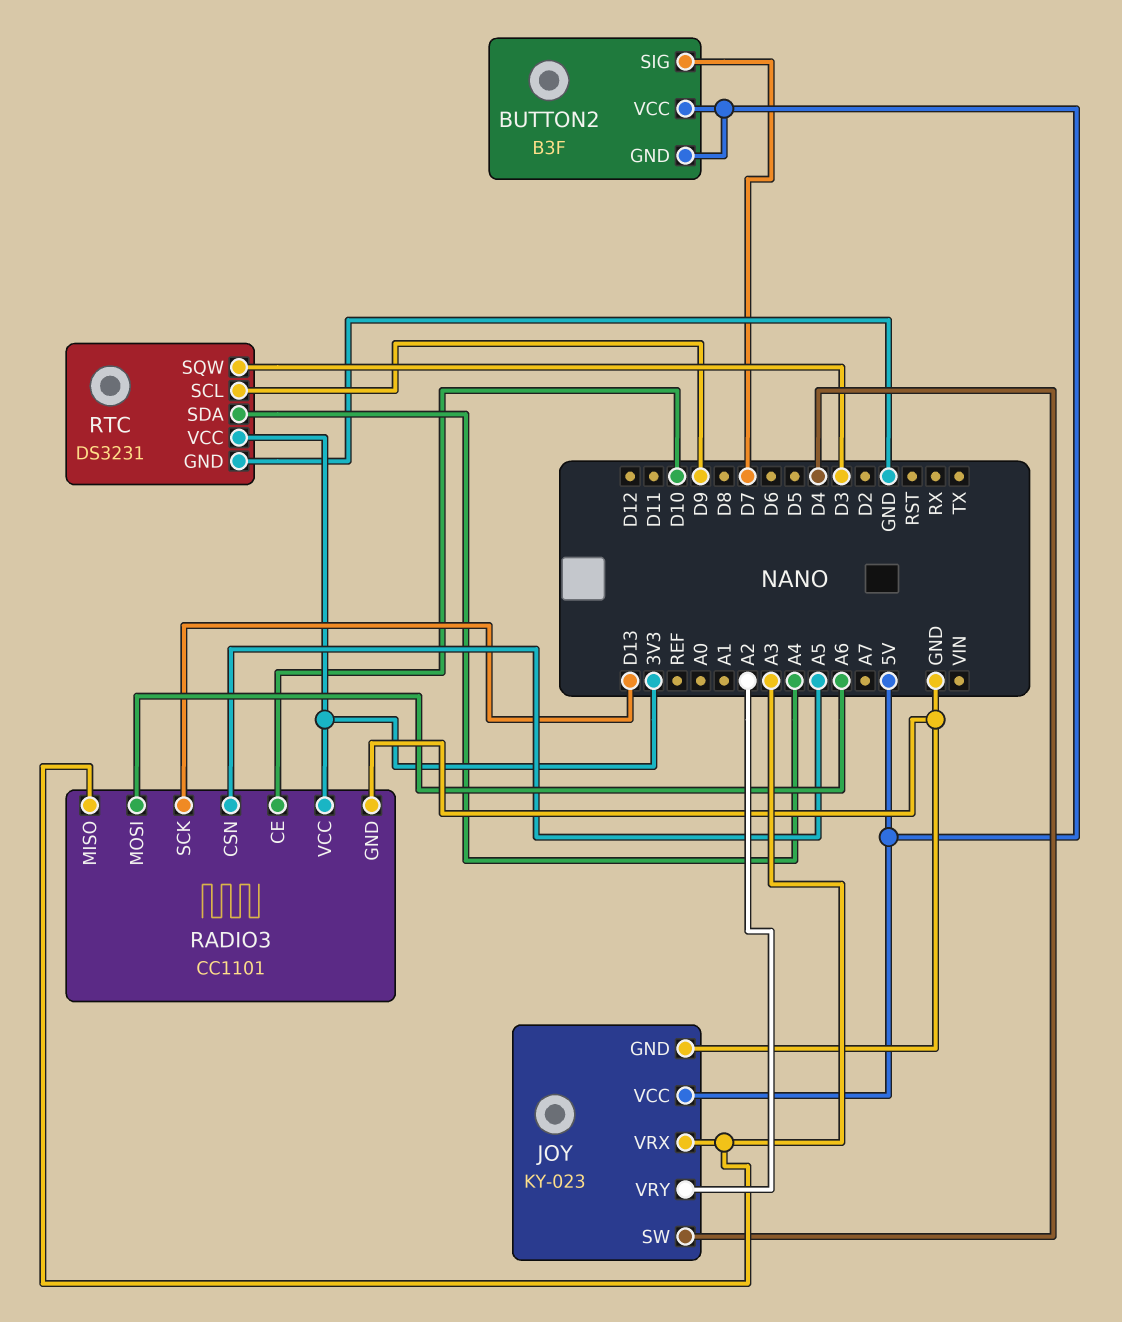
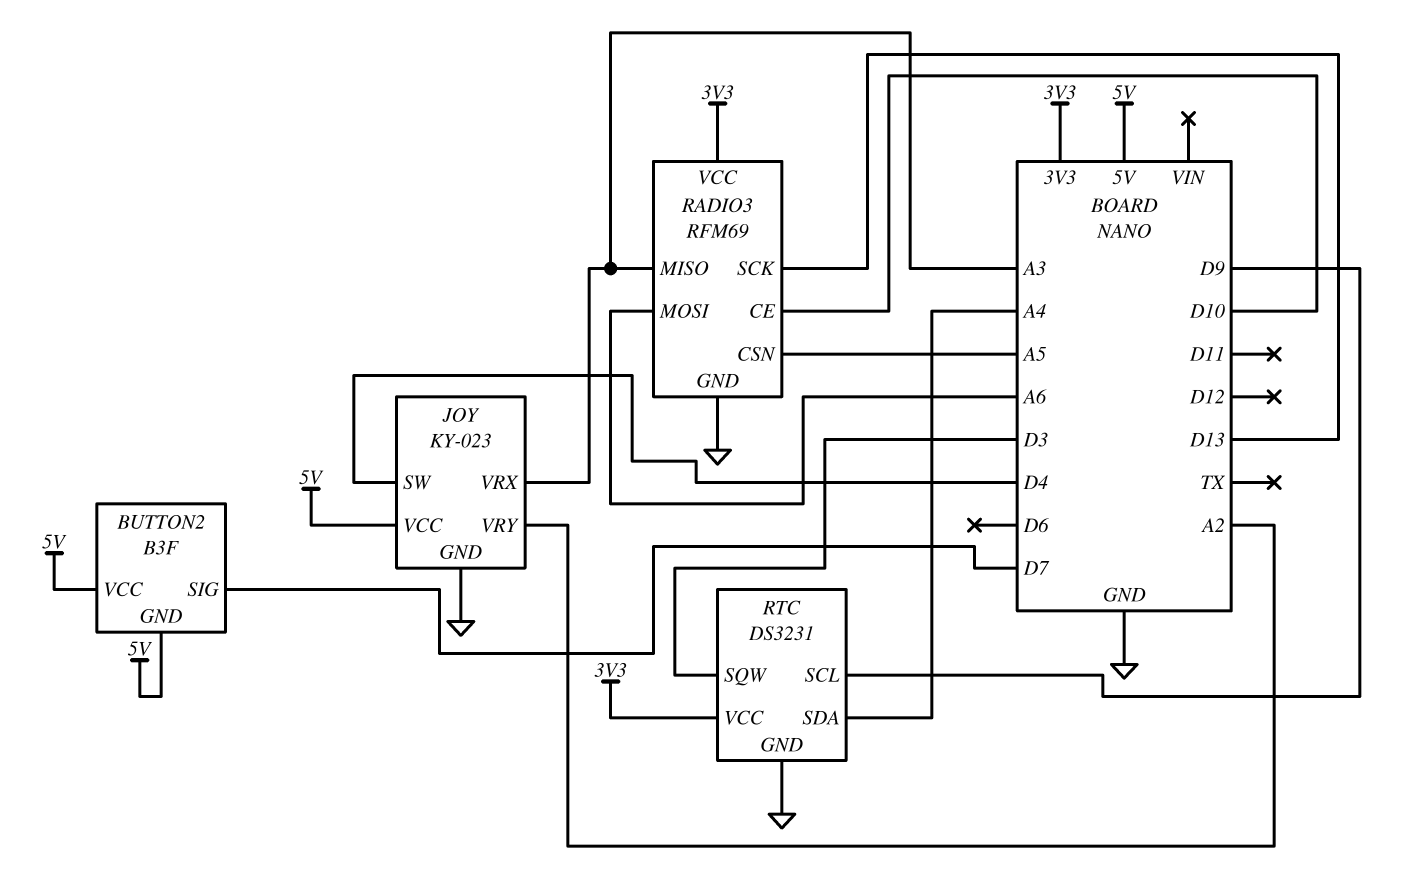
RADIO3: CC1101 -> RFM69

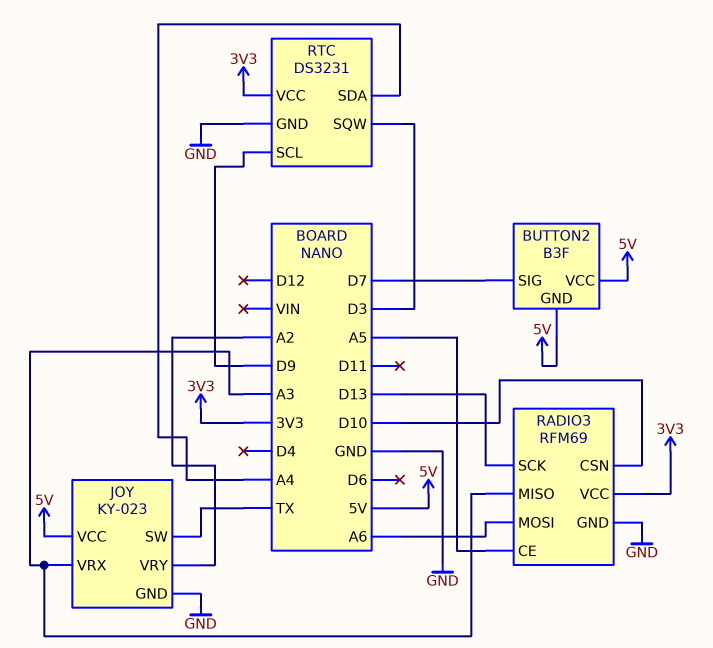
JOY pin SW: D4 -> TX
RADIO3 pin CE: D10 -> A5
RADIO3 pin CSN: A5 -> D10

